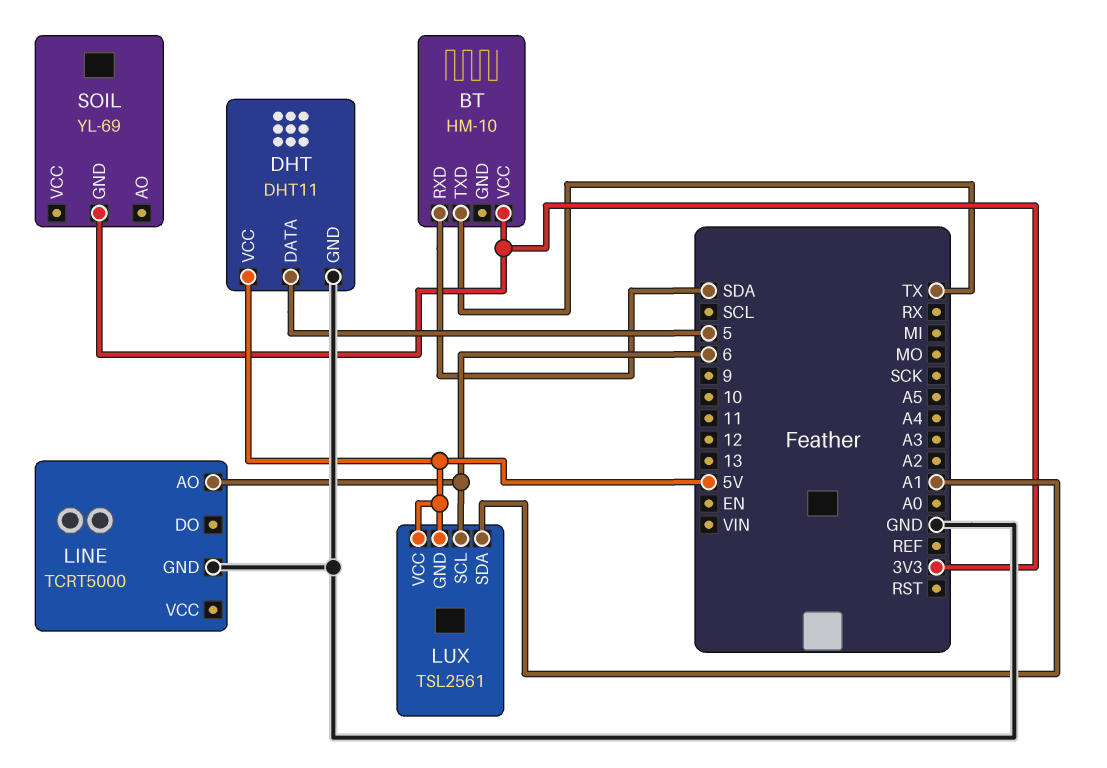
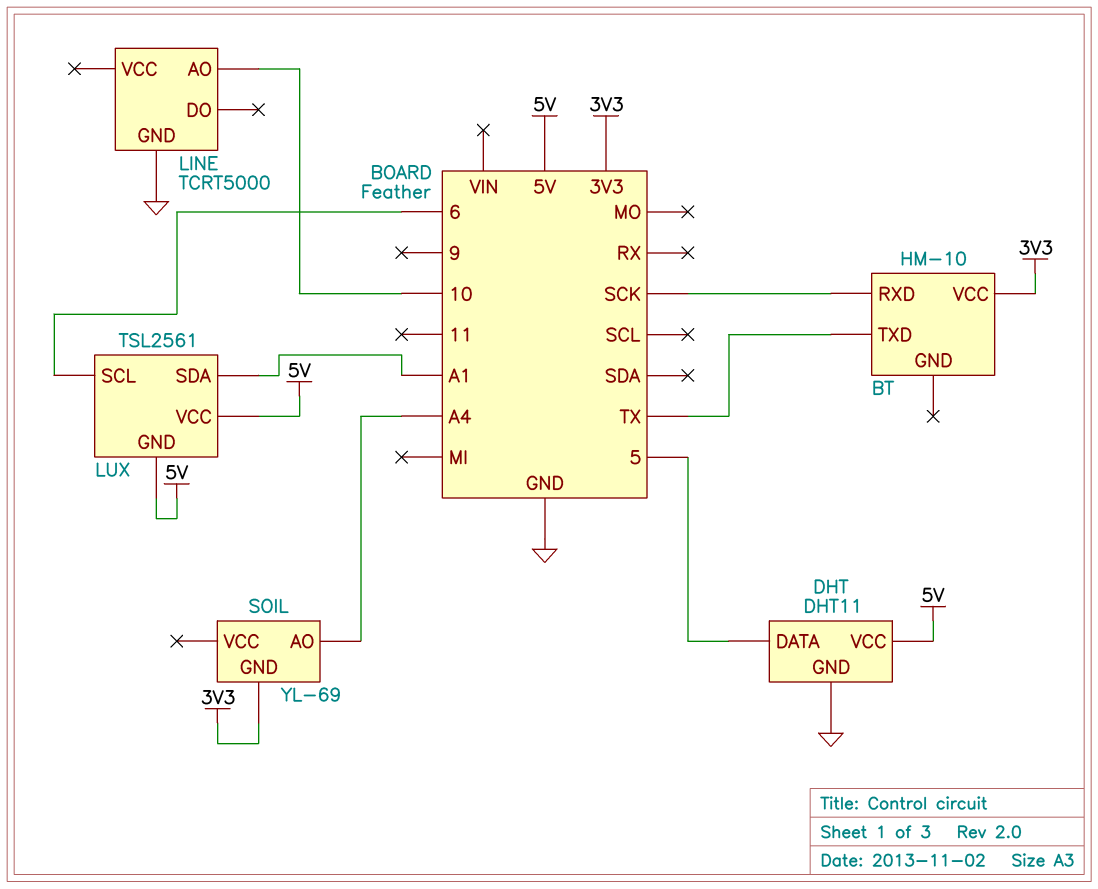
BT pin RXD: SDA -> SCK
LINE pin AO: 6 -> 10
SOIL pin AO: none -> A4

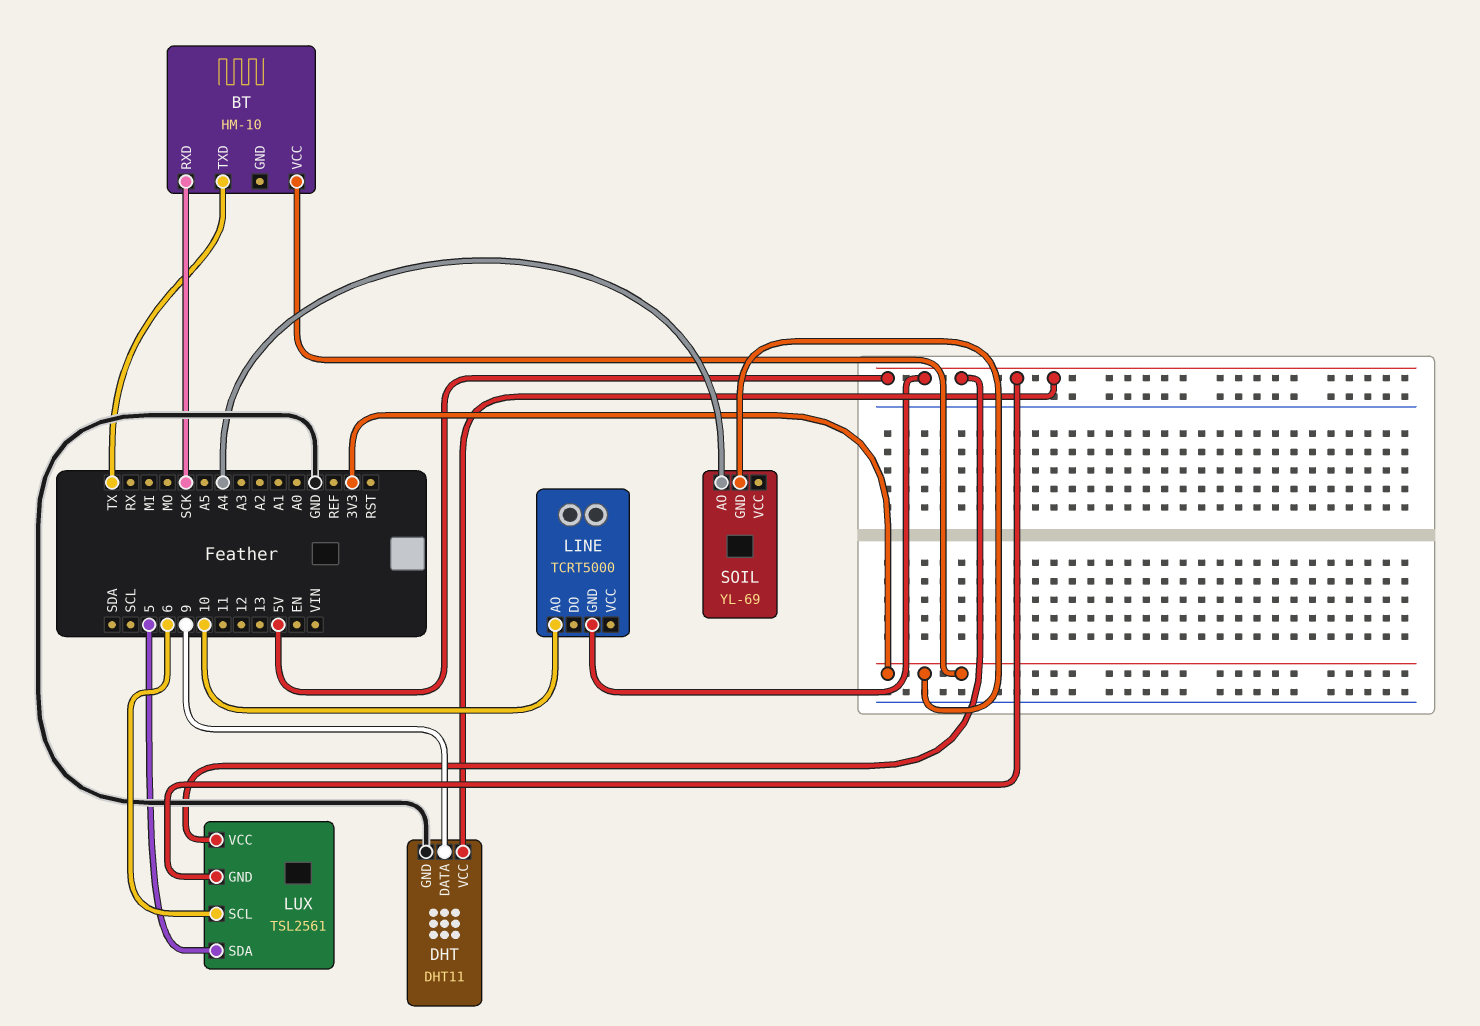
DHT pin DATA: 5 -> 9
LINE pin GND: GND -> 5V
LUX pin SDA: A1 -> 5

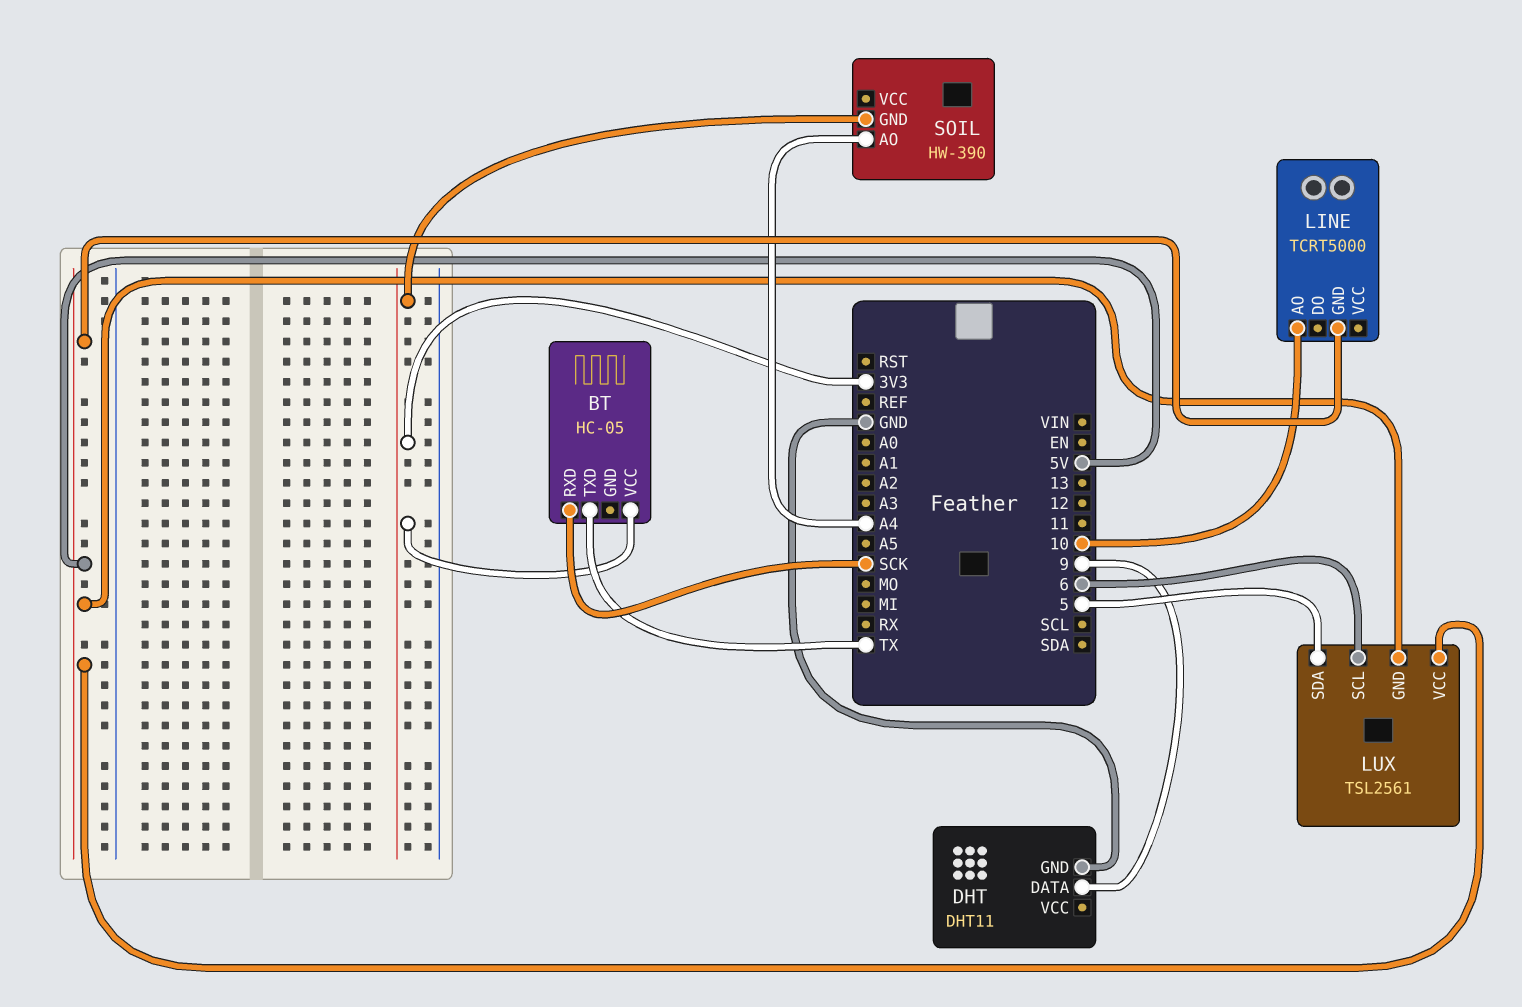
BT: HM-10 -> HC-05
DHT pin VCC: 5V -> none
SOIL: YL-69 -> HW-390

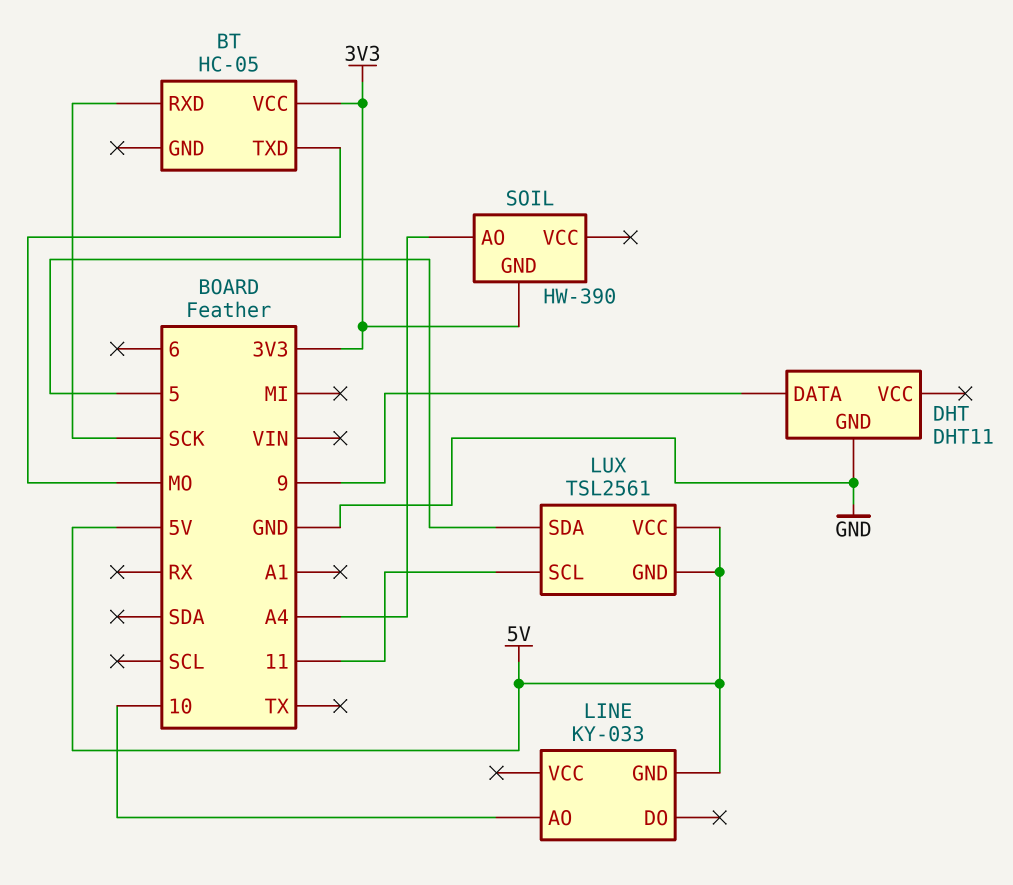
BT pin TXD: TX -> MO
LINE: TCRT5000 -> KY-033
LUX pin SCL: 6 -> 11

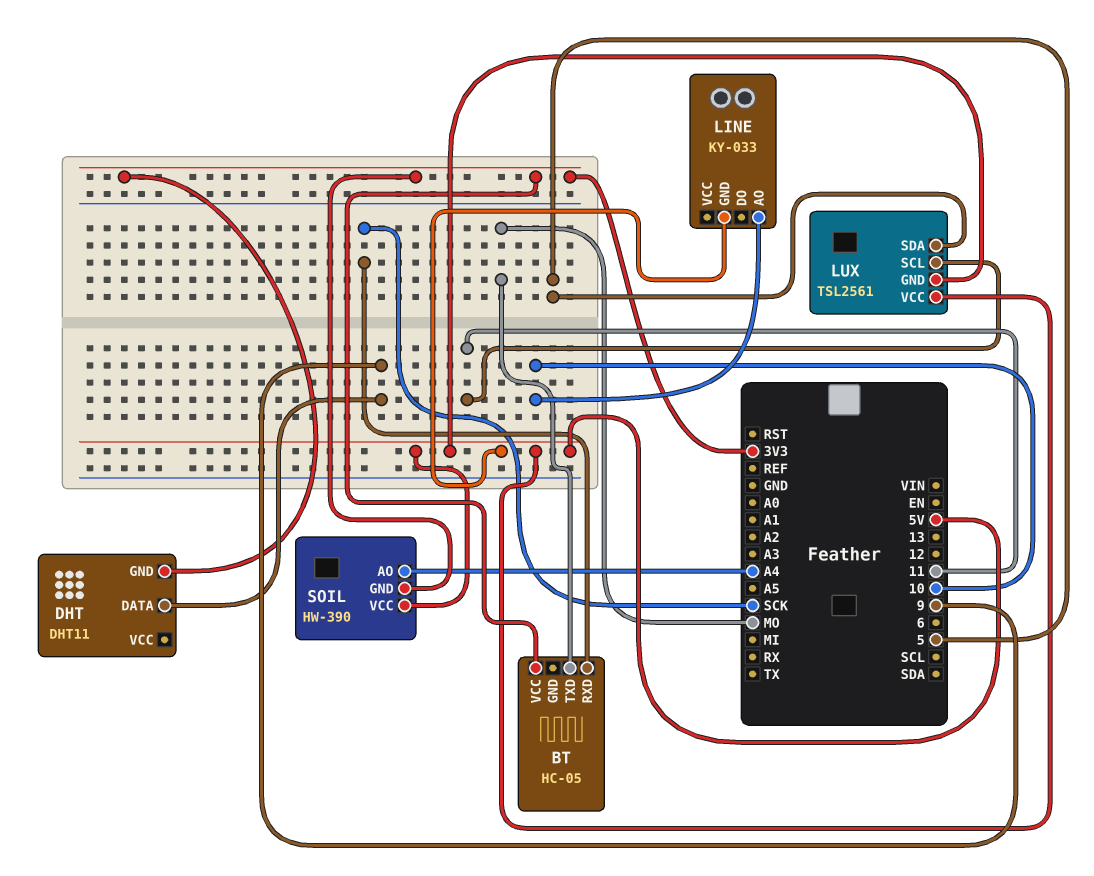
DHT pin GND: GND -> 3V3
SOIL pin VCC: none -> 5V

